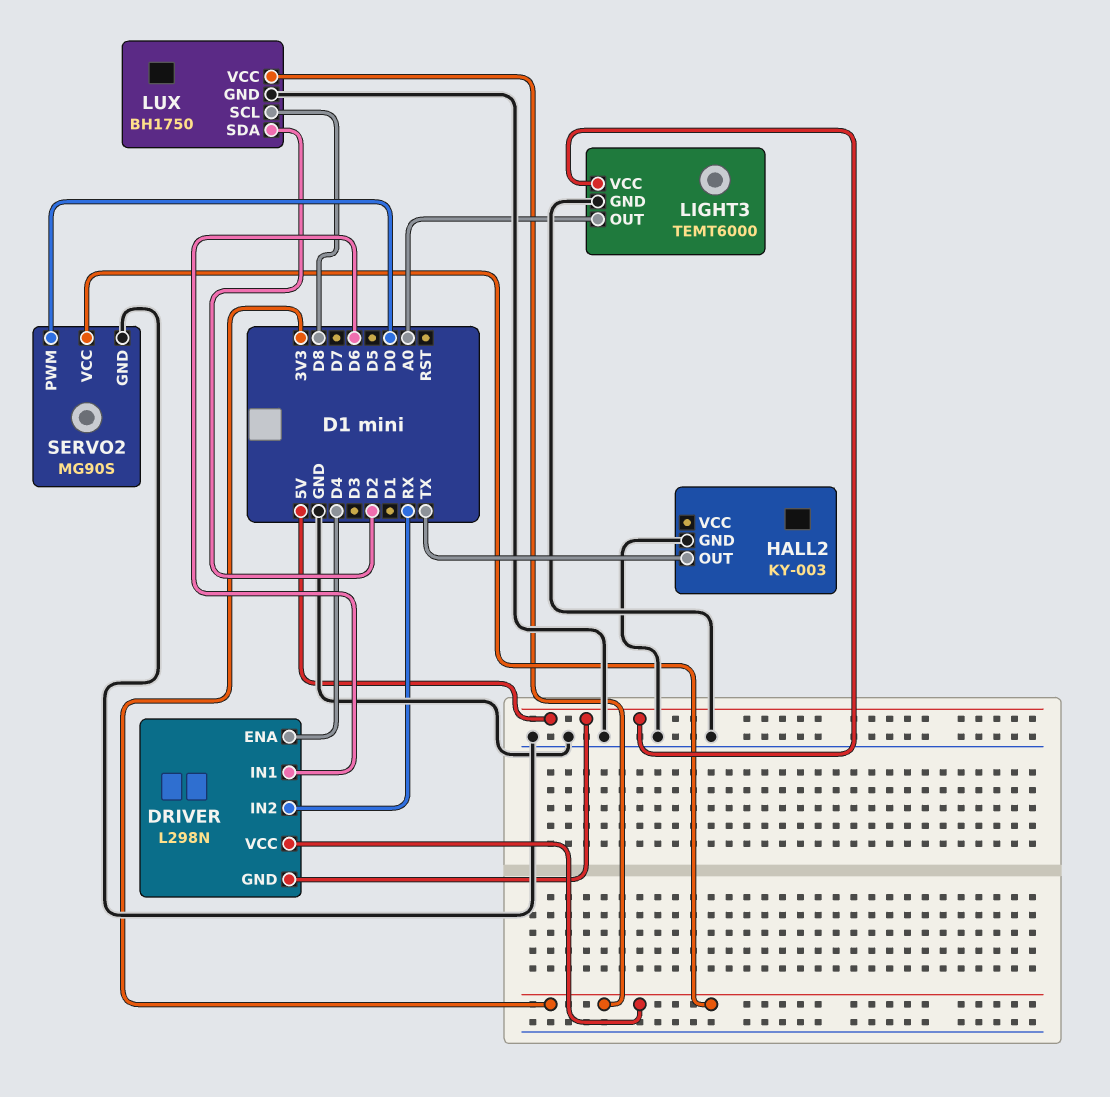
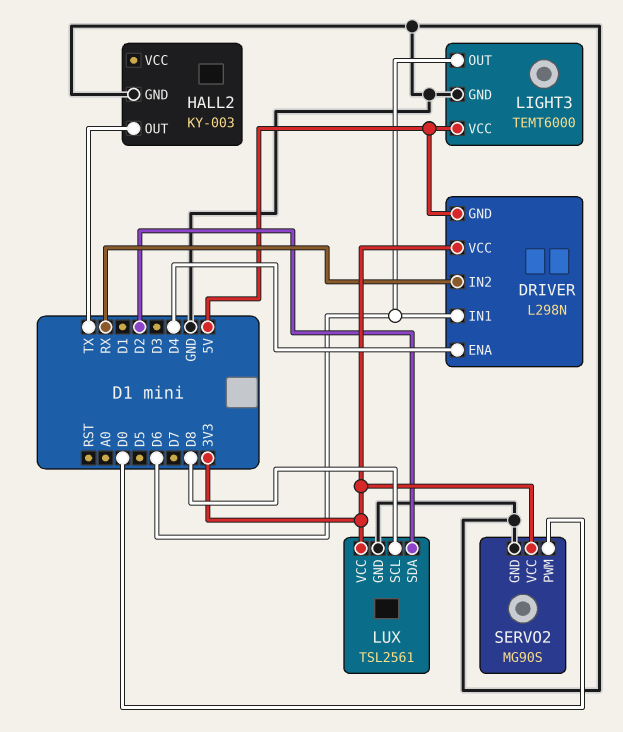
LIGHT3 pin OUT: A0 -> D6
LUX: BH1750 -> TSL2561

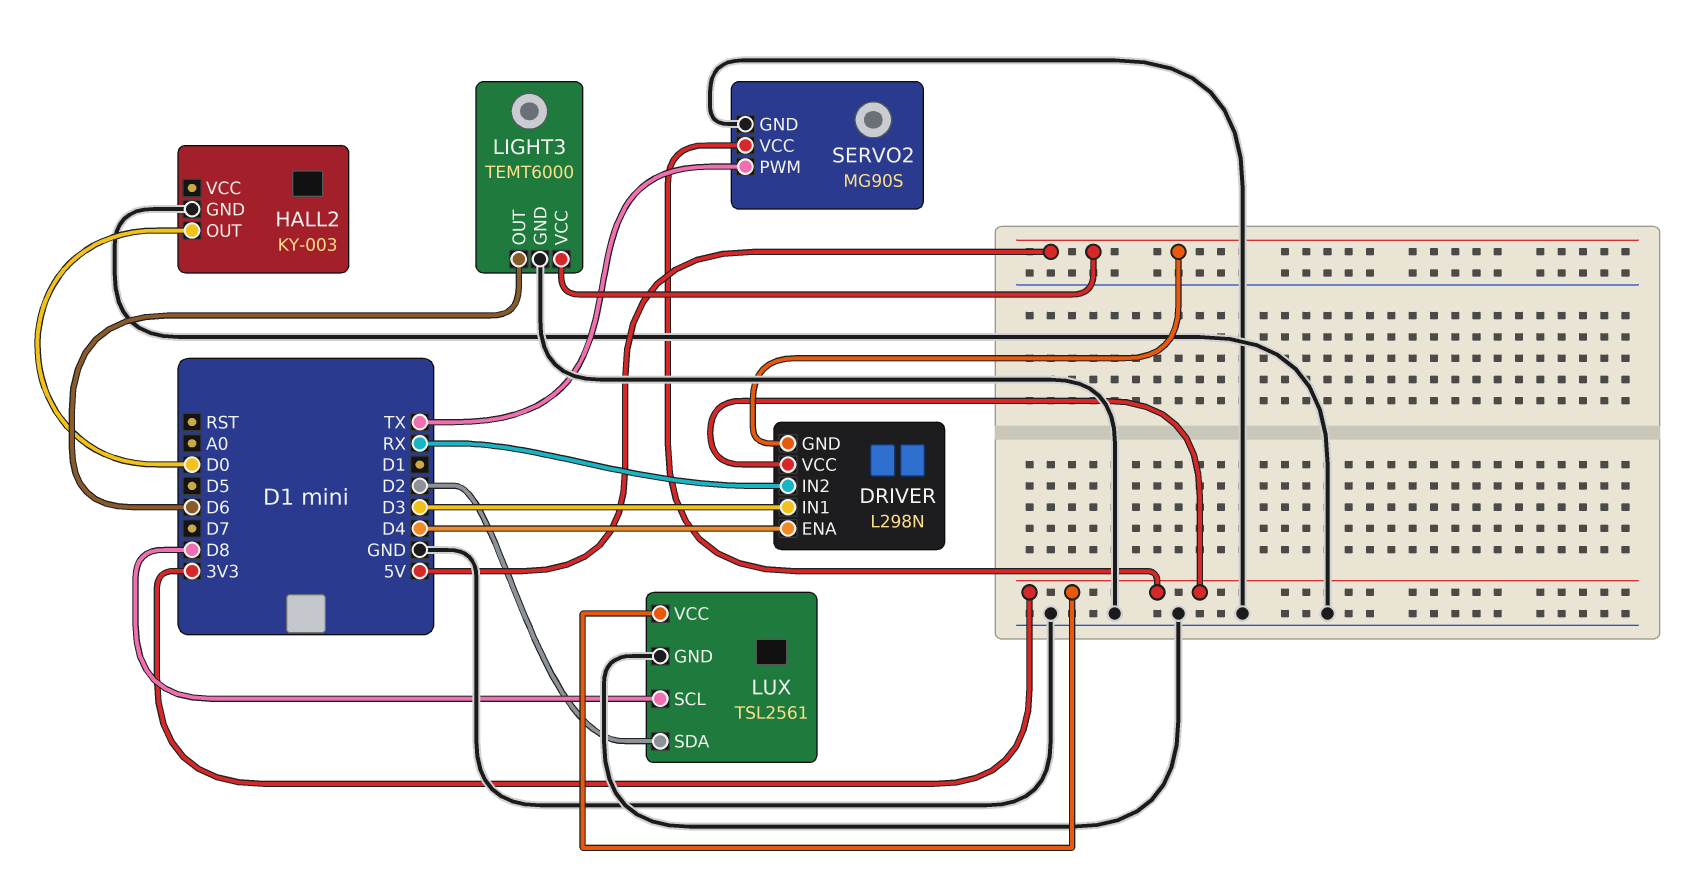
DRIVER pin IN1: D6 -> D3
HALL2 pin OUT: TX -> D0
SERVO2 pin PWM: D0 -> TX

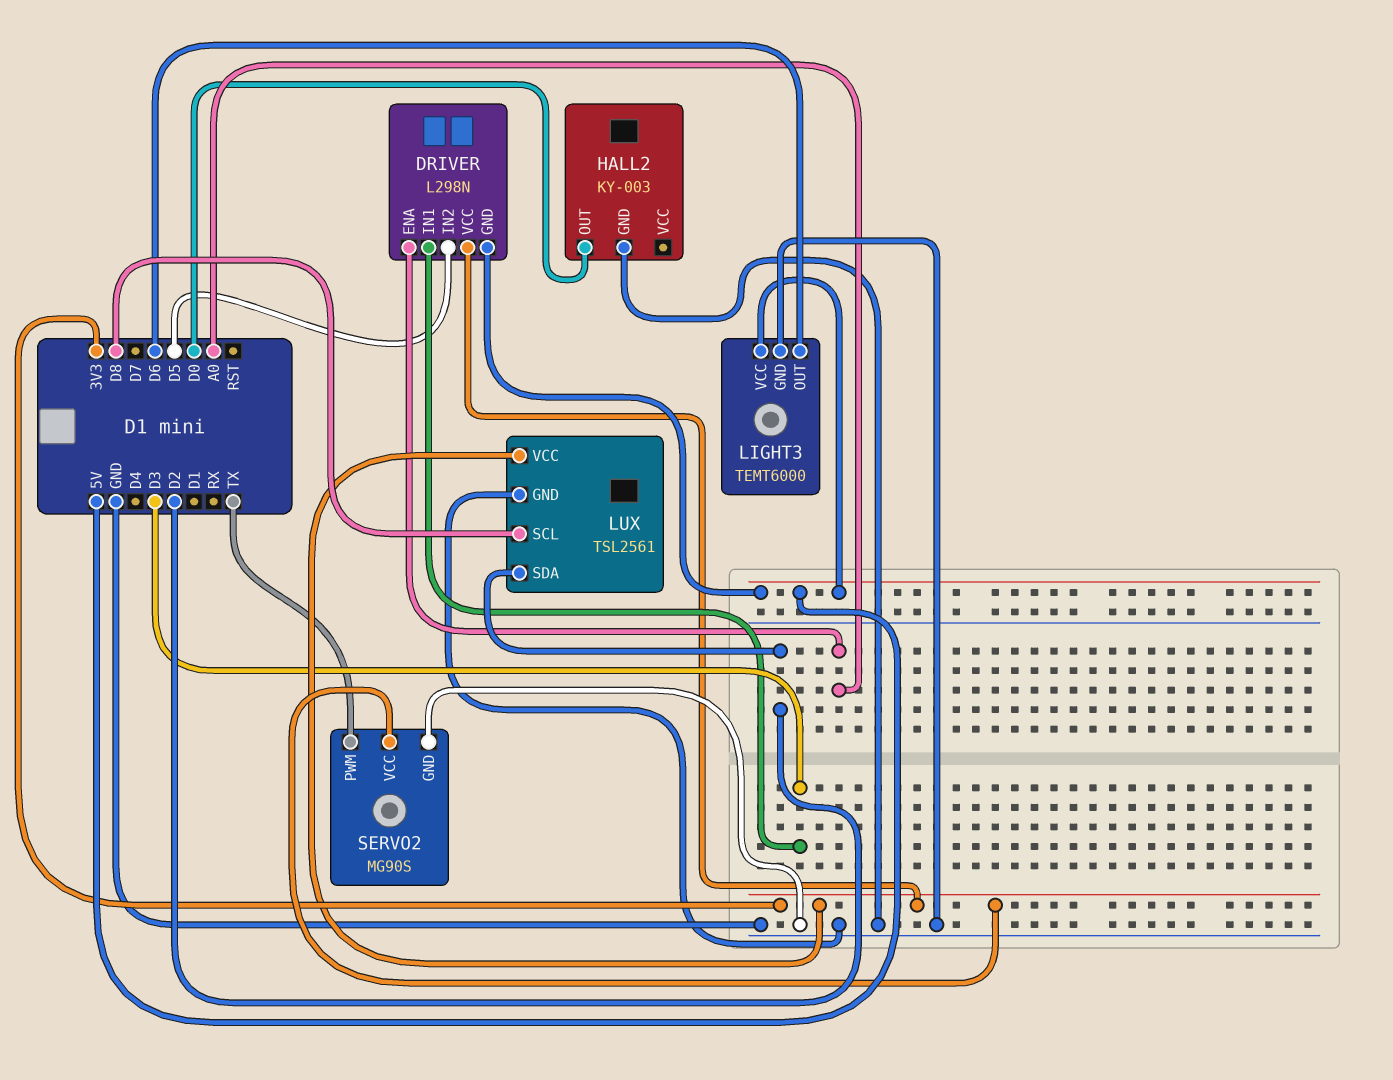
DRIVER pin ENA: D4 -> A0
DRIVER pin IN2: RX -> D5

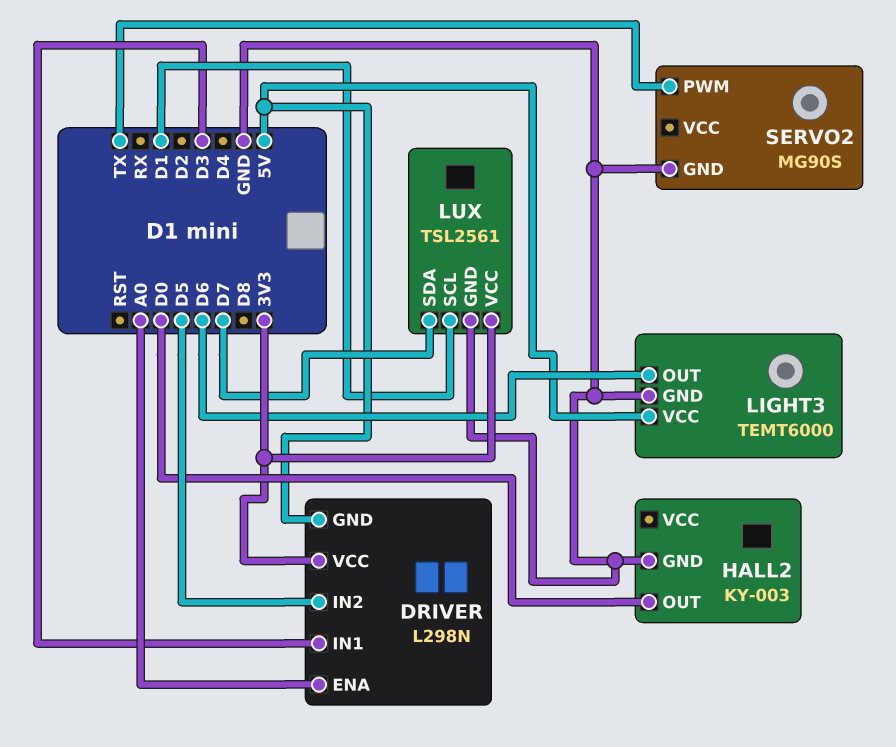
LUX pin SCL: D8 -> D1
LUX pin SDA: D2 -> D7
SERVO2 pin VCC: 3V3 -> none

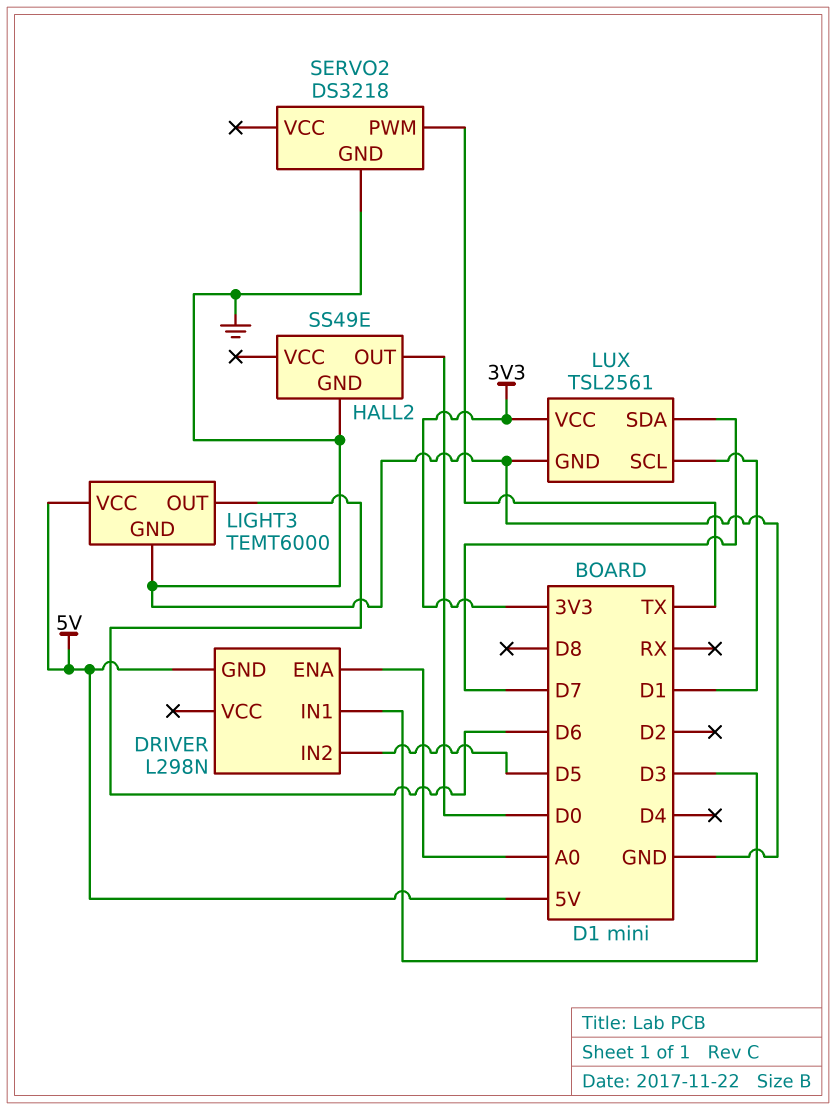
DRIVER pin VCC: 3V3 -> none
HALL2: KY-003 -> SS49E
SERVO2: MG90S -> DS3218

